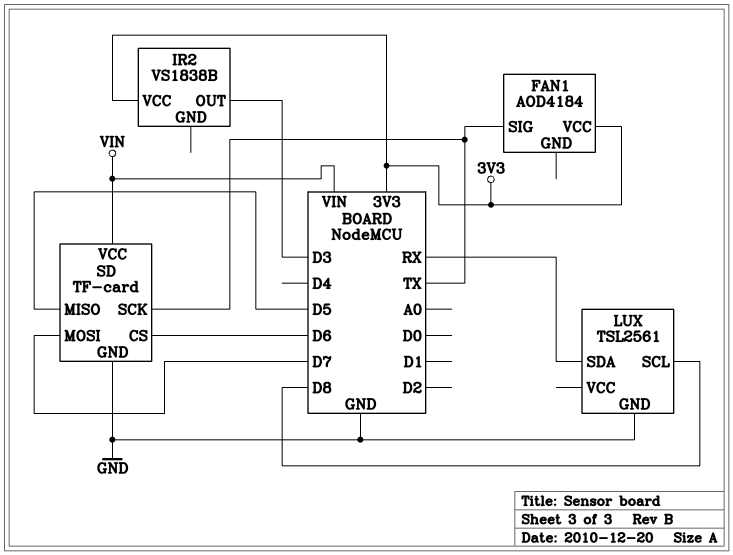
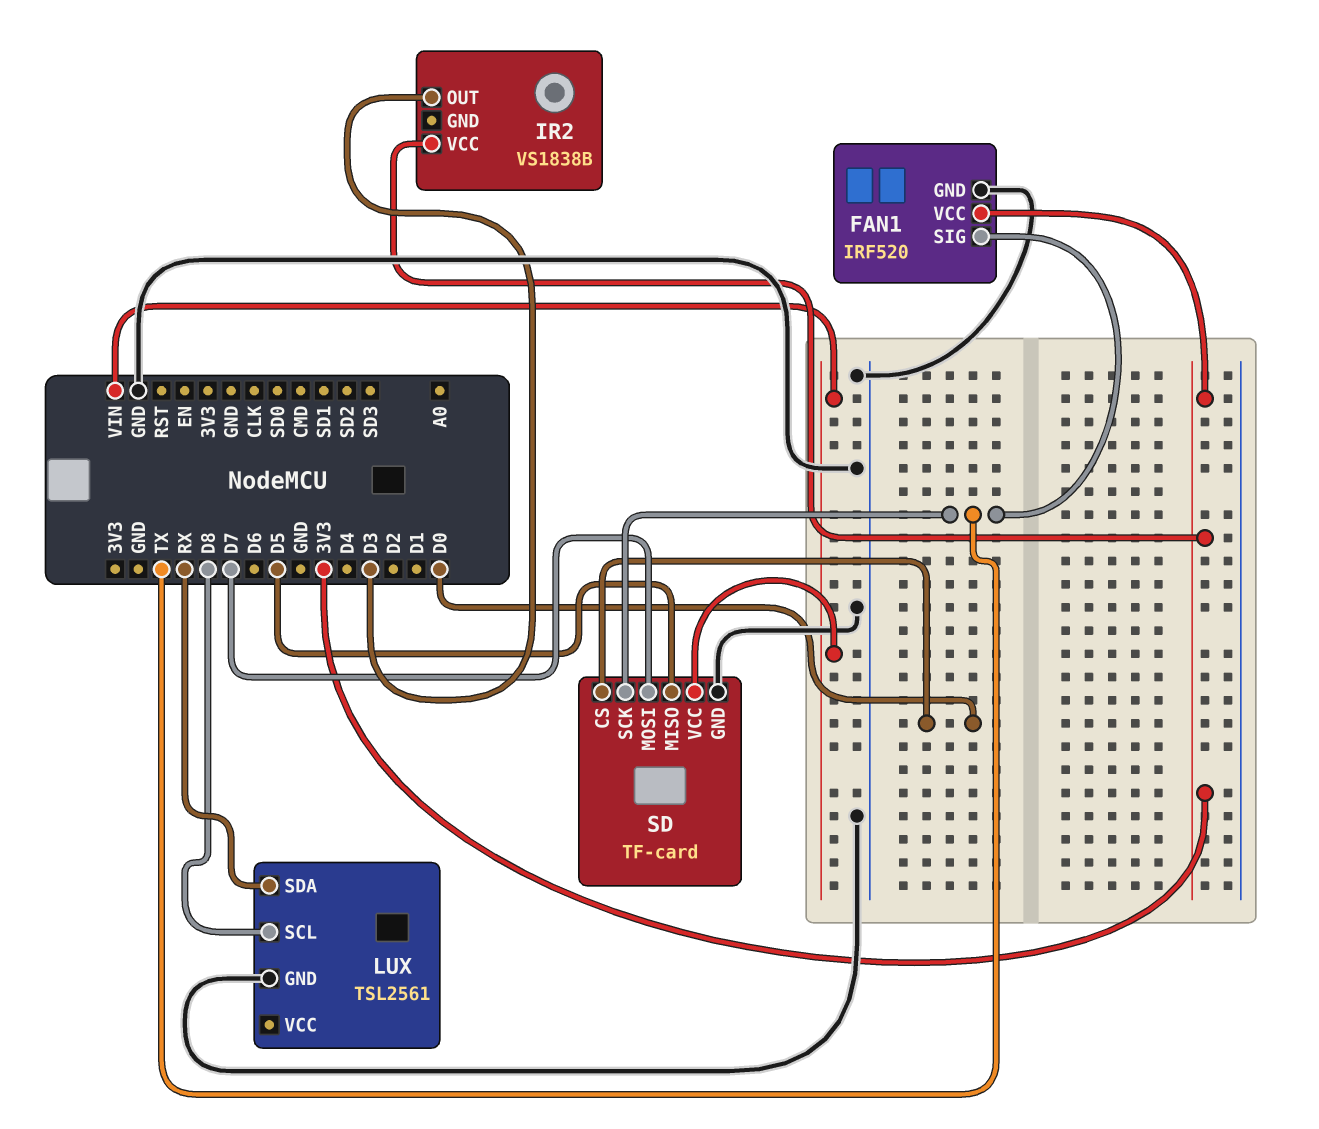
FAN1: AOD4184 -> IRF520
FAN1 pin GND: none -> GND
SD pin CS: D6 -> D0

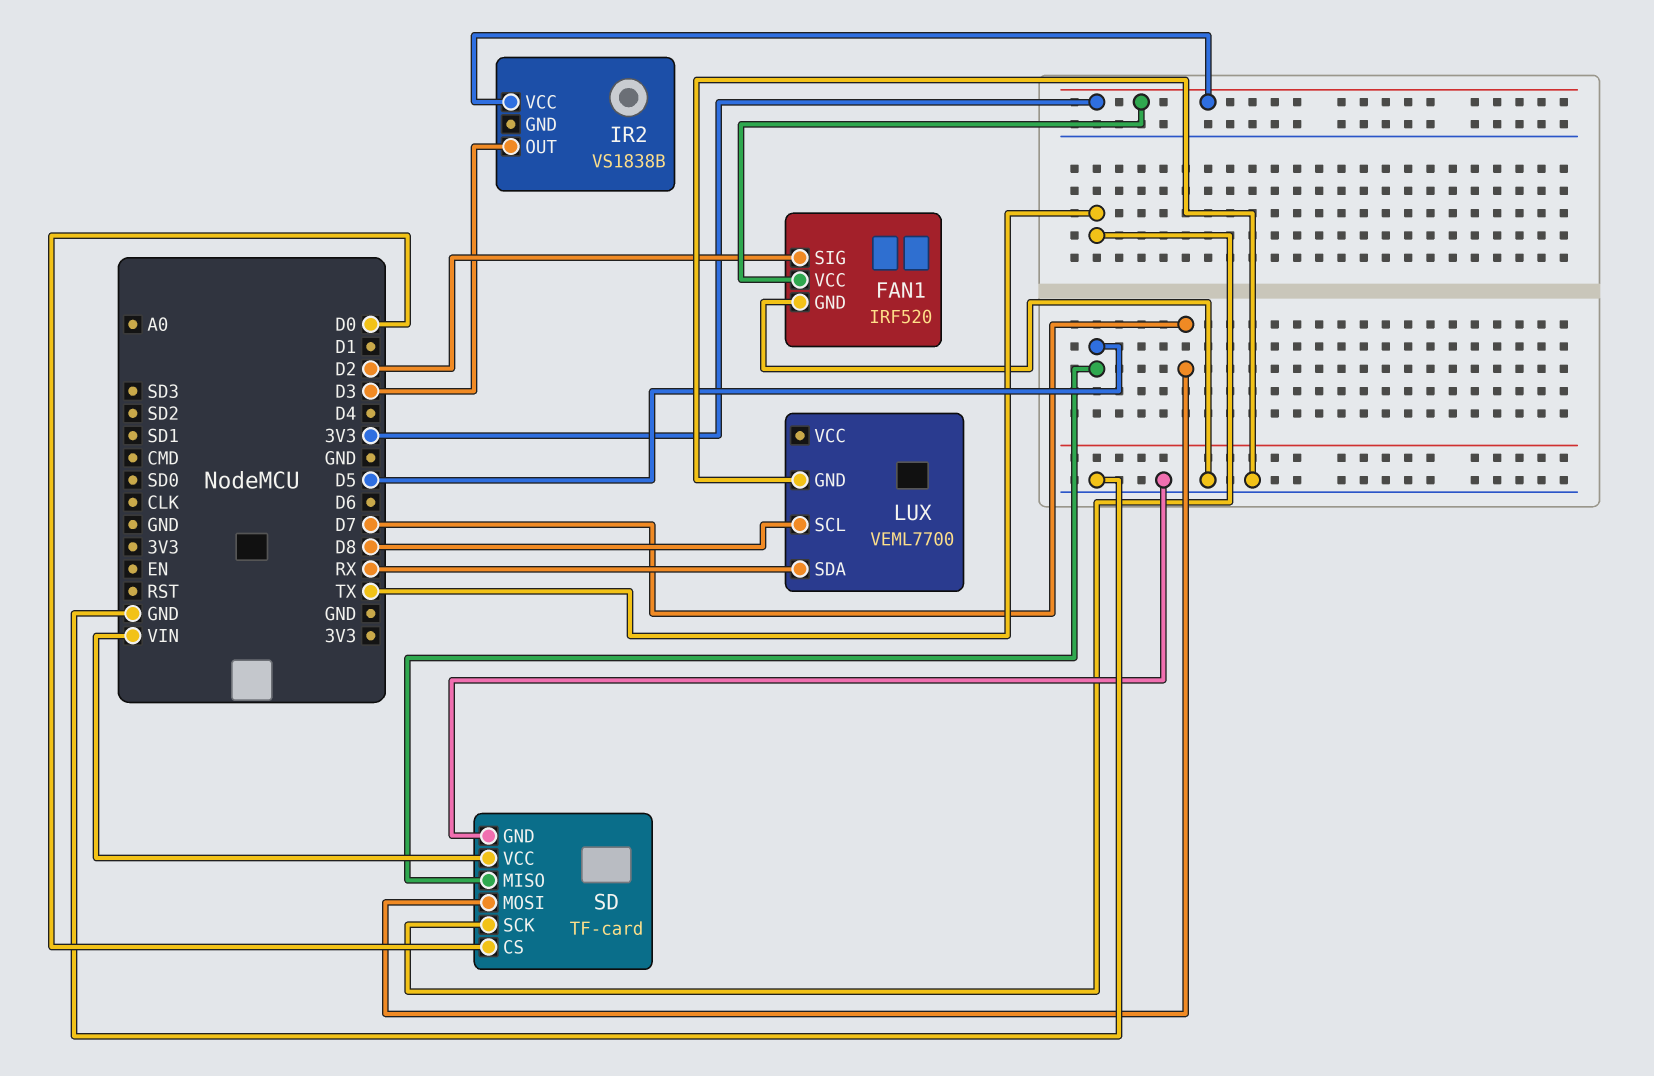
FAN1 pin SIG: TX -> D2
LUX: TSL2561 -> VEML7700

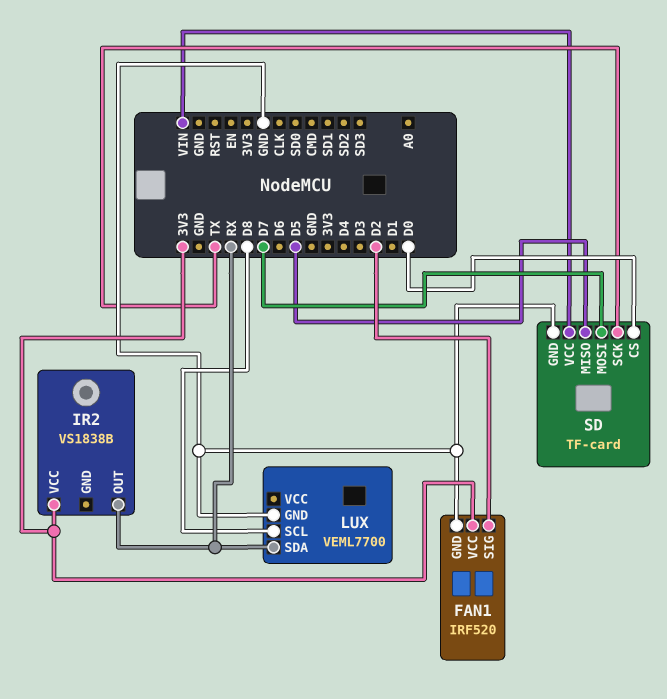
IR2 pin OUT: D3 -> RX

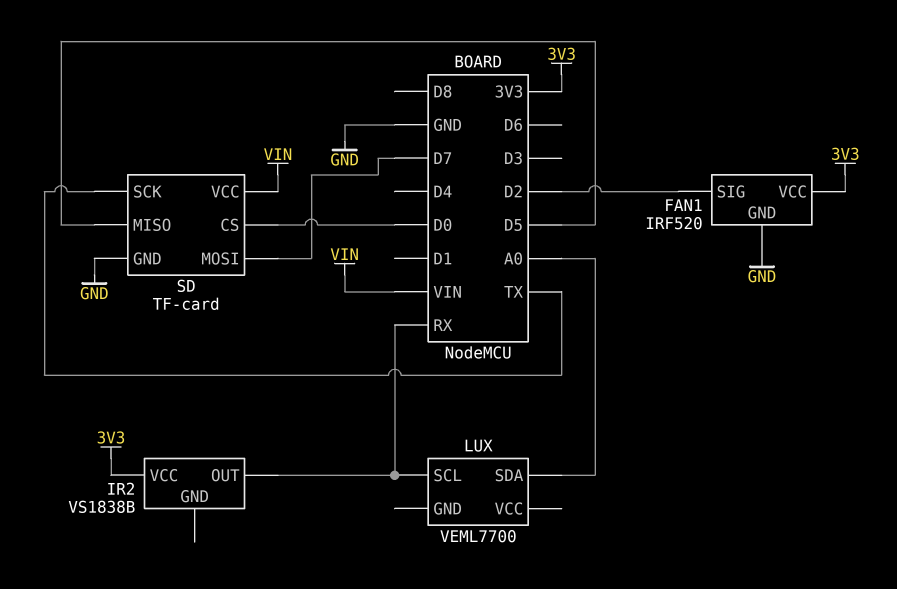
LUX pin GND: GND -> none
LUX pin SCL: D8 -> RX
LUX pin SDA: RX -> A0

